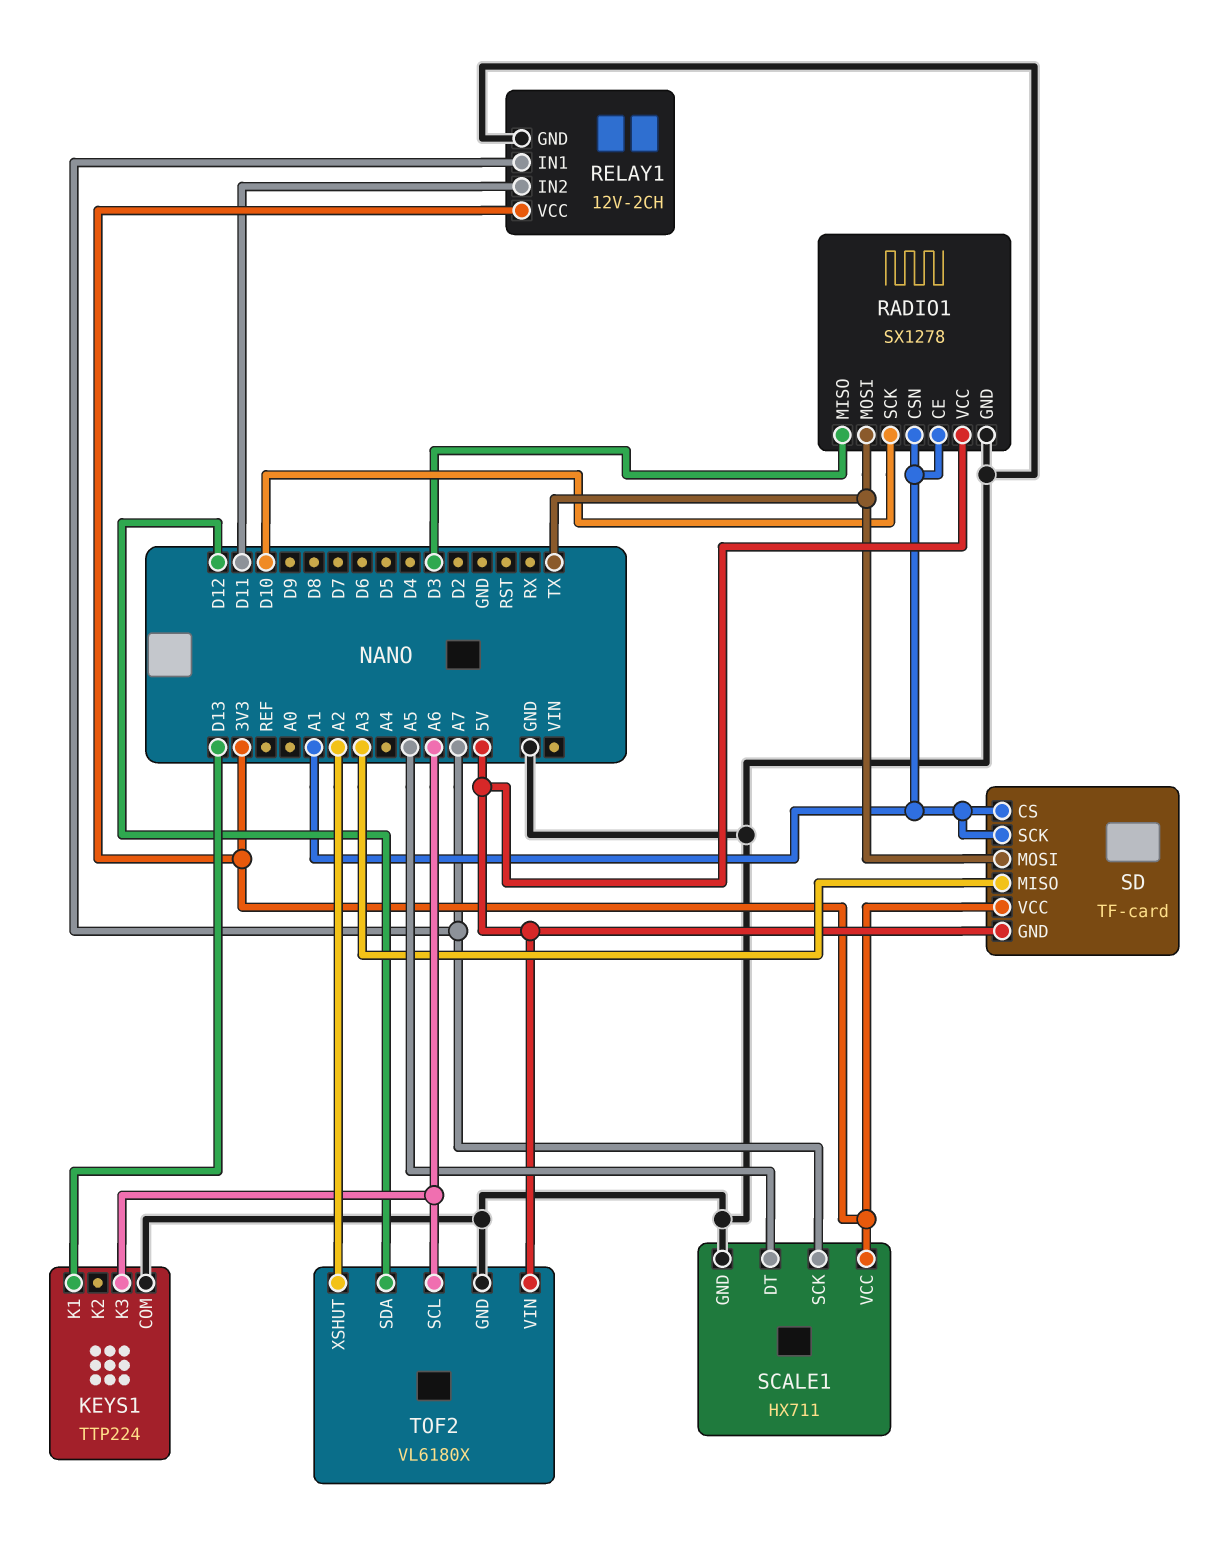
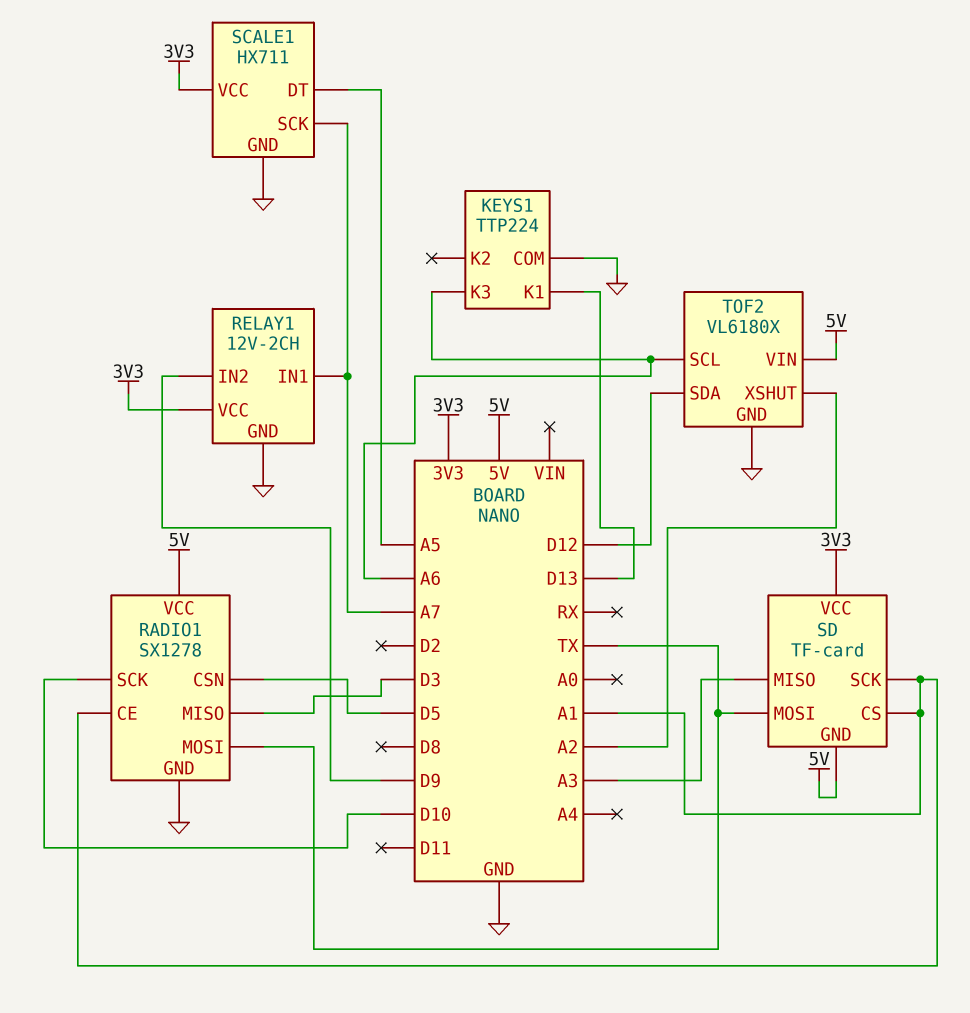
RADIO1 pin CSN: A1 -> D5
RELAY1 pin IN2: D11 -> D9

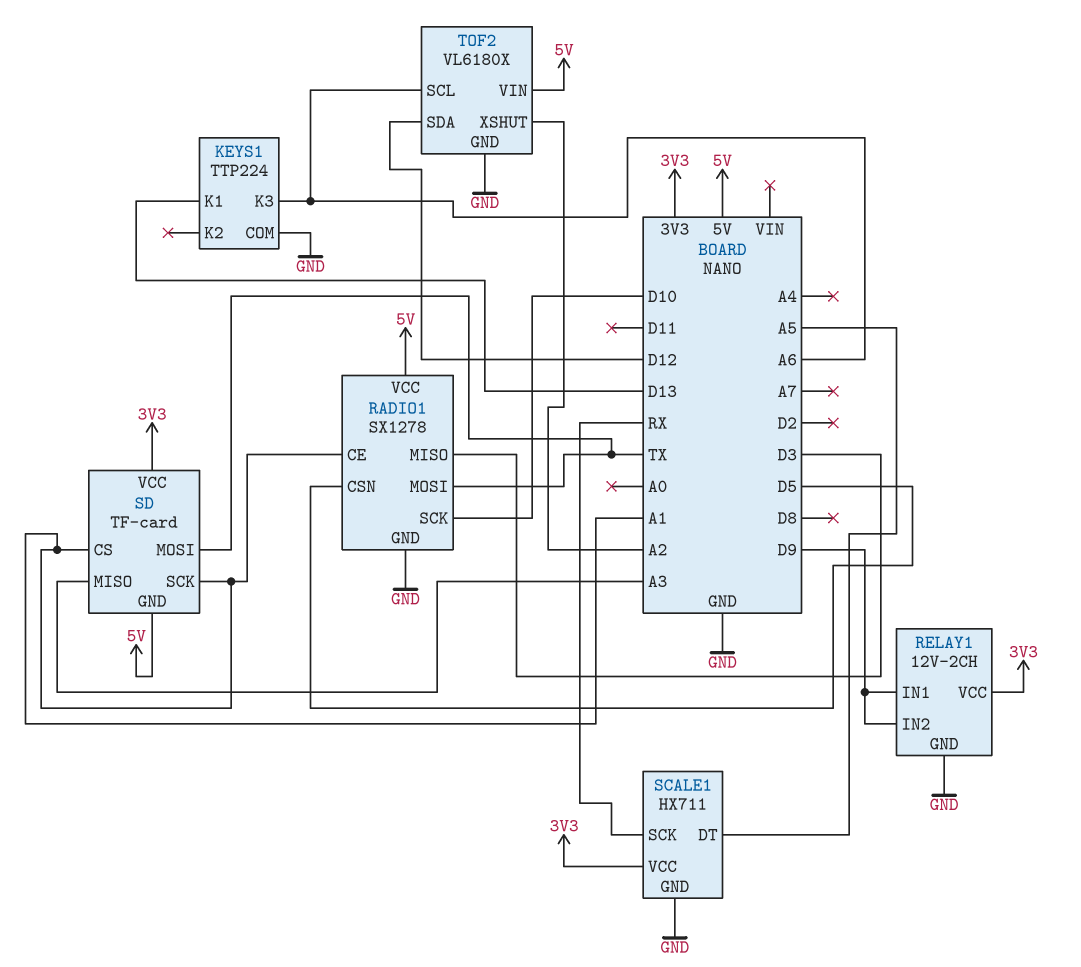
RELAY1 pin IN1: A7 -> D9
SCALE1 pin SCK: A7 -> RX

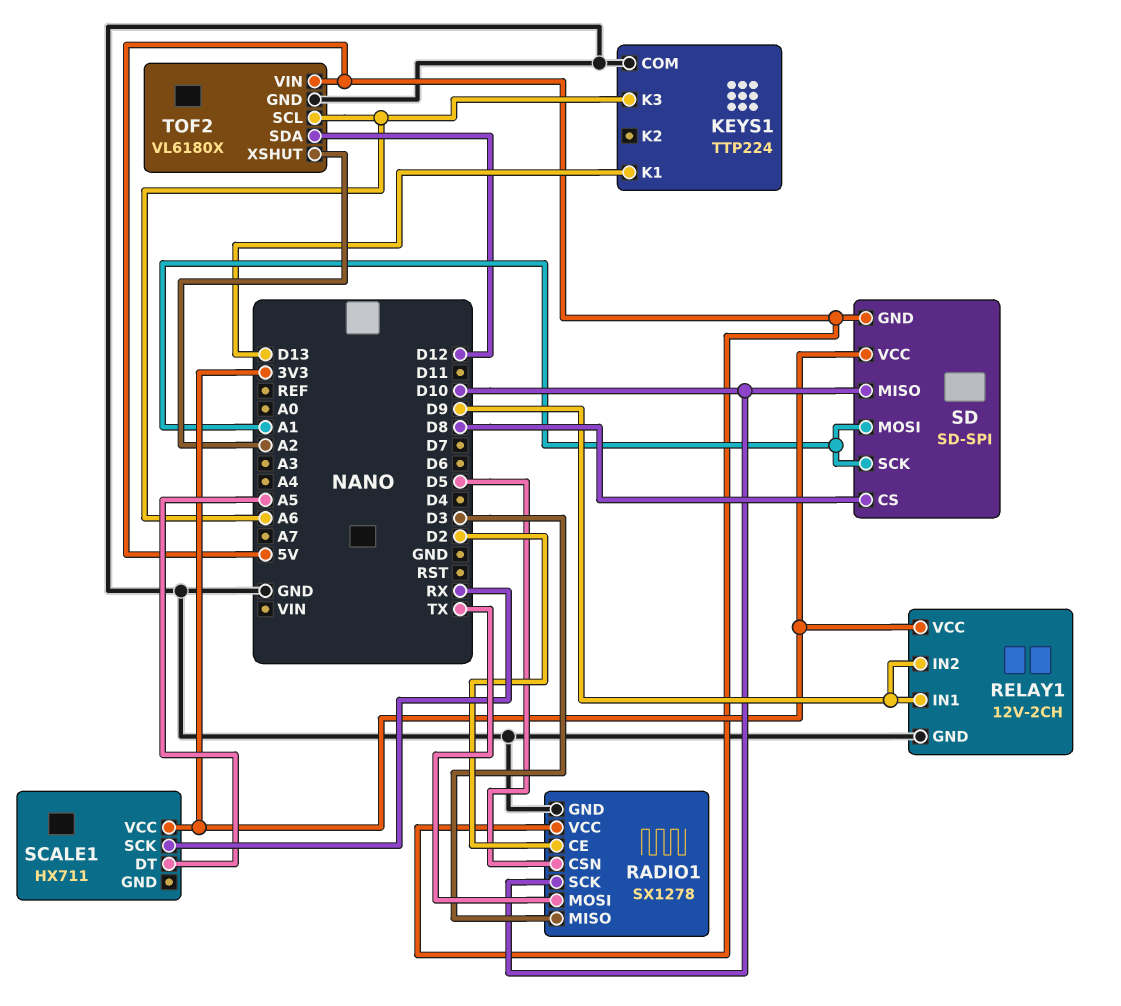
RADIO1 pin CE: A1 -> D2
SCALE1 pin GND: GND -> none
SD: TF-card -> SD-SPI
SD pin CS: A1 -> D8
SD pin MISO: A3 -> D10
SD pin MOSI: TX -> A1

